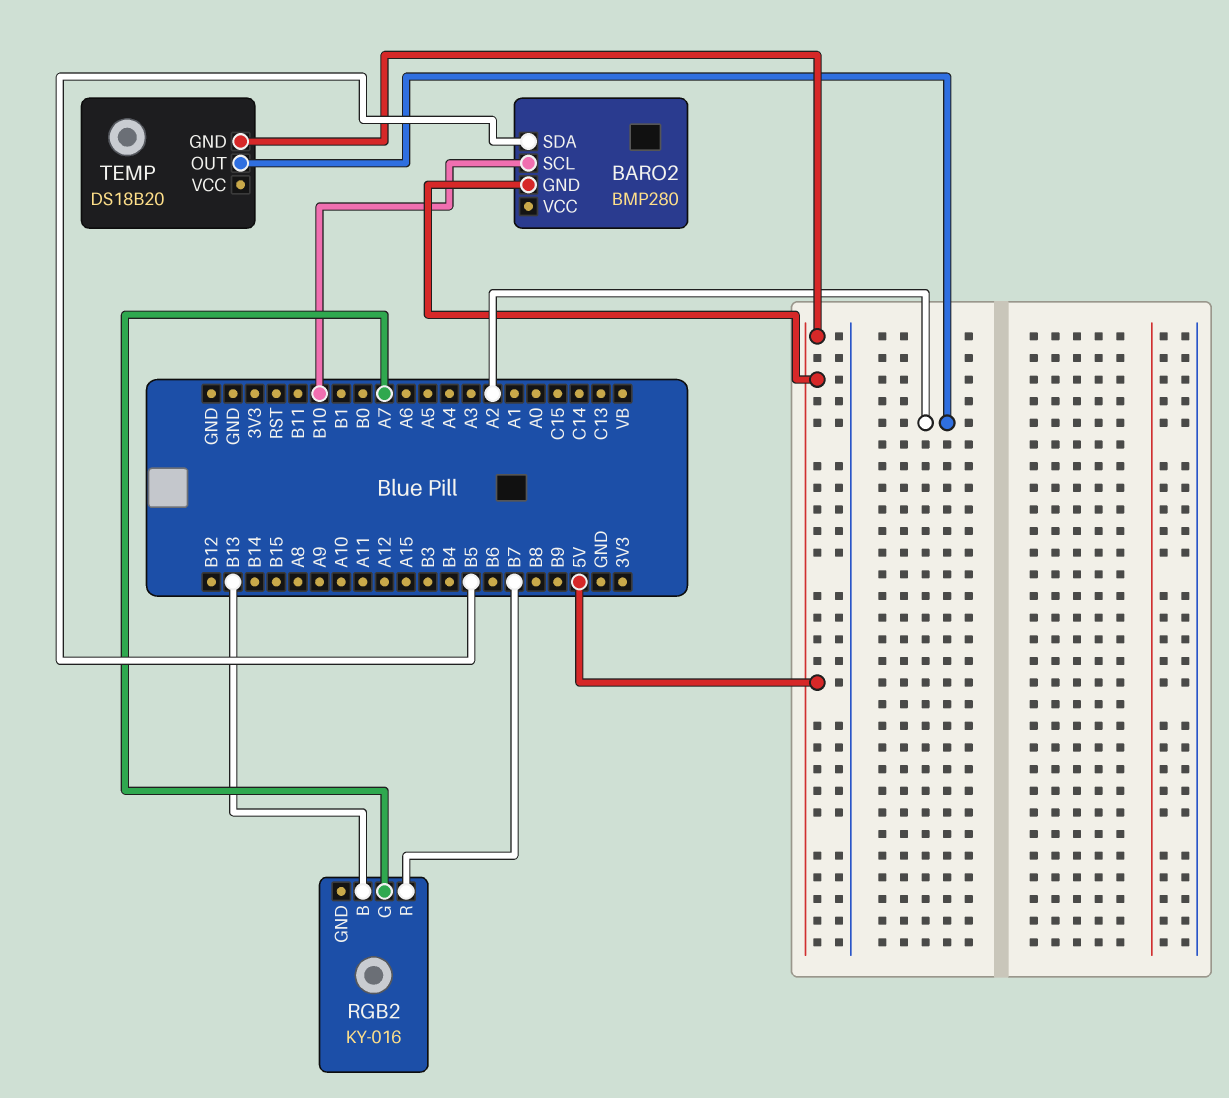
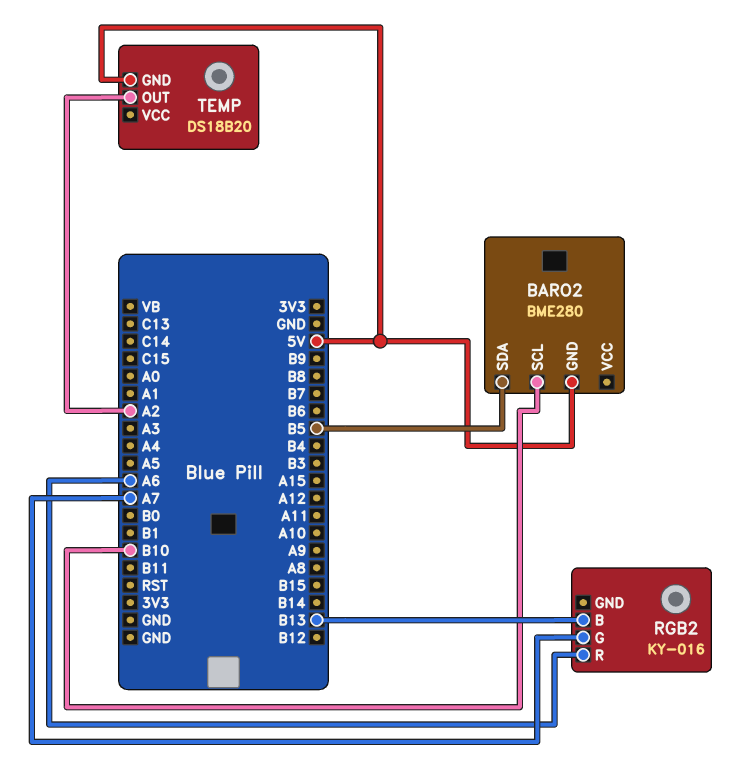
BARO2: BMP280 -> BME280
RGB2 pin R: B7 -> A6

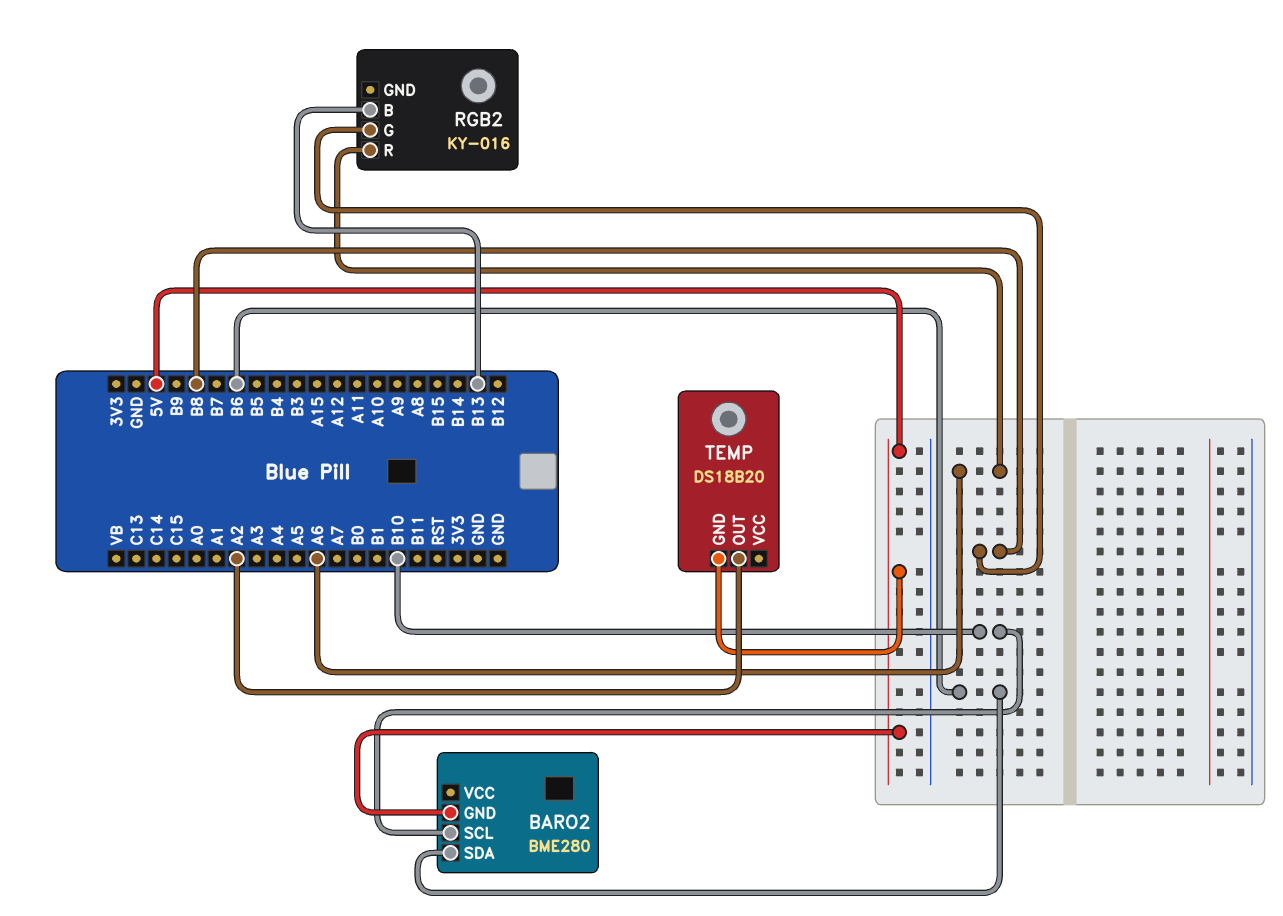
BARO2 pin SDA: B5 -> B6
RGB2 pin G: A7 -> B8

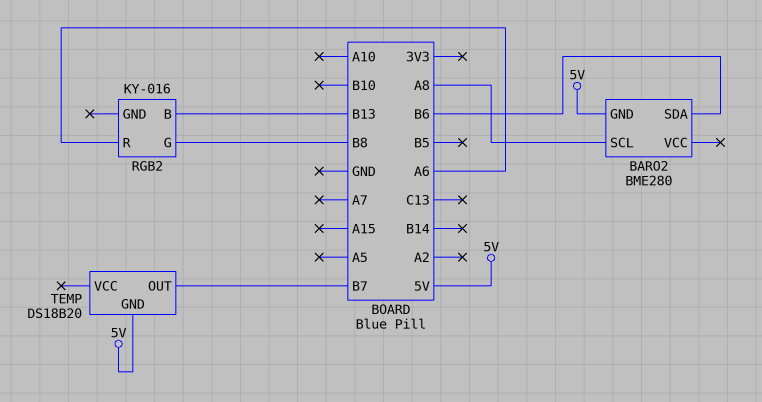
BARO2 pin SCL: B10 -> A8
TEMP pin OUT: A2 -> B7

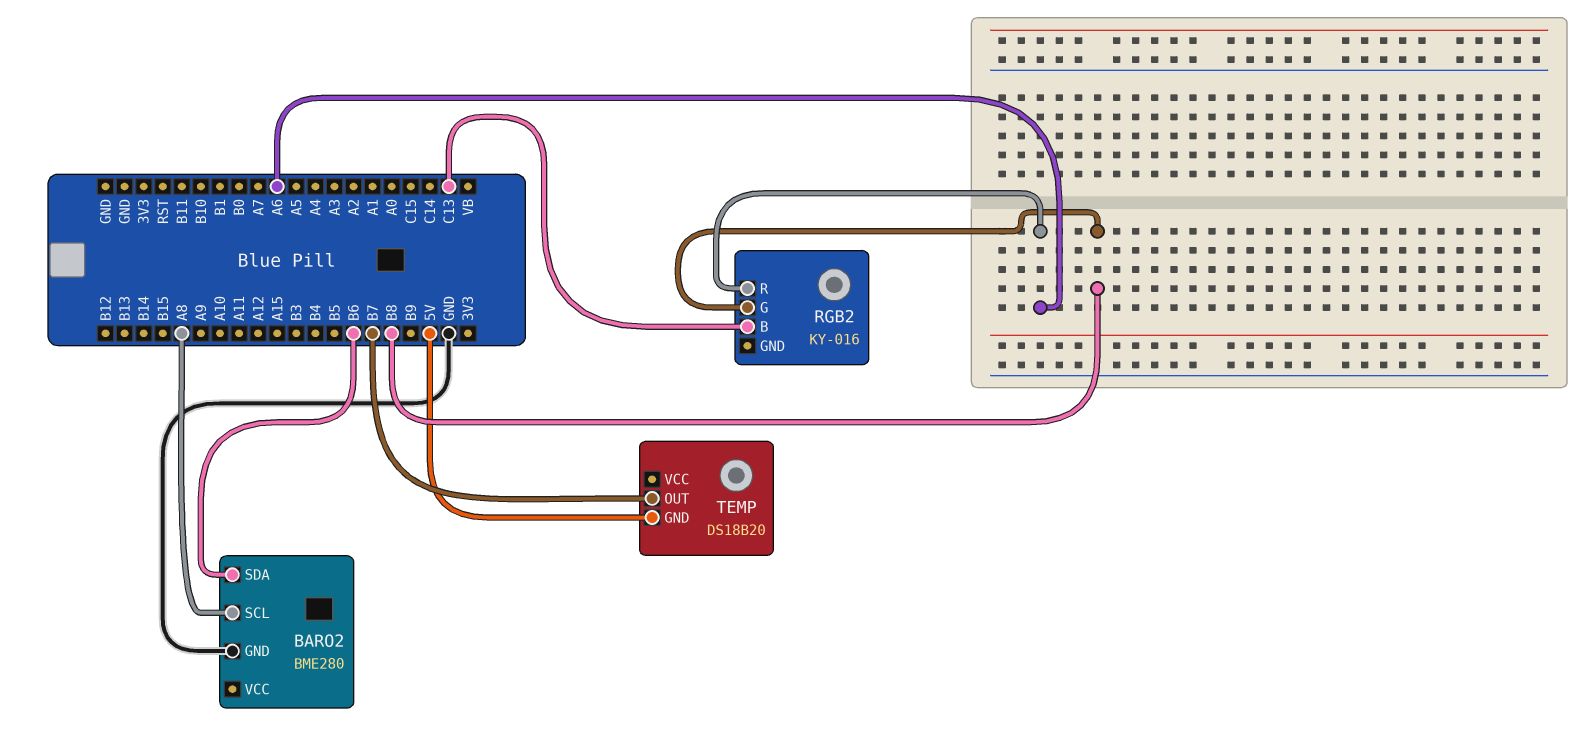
BARO2 pin GND: 5V -> GND
RGB2 pin B: B13 -> C13

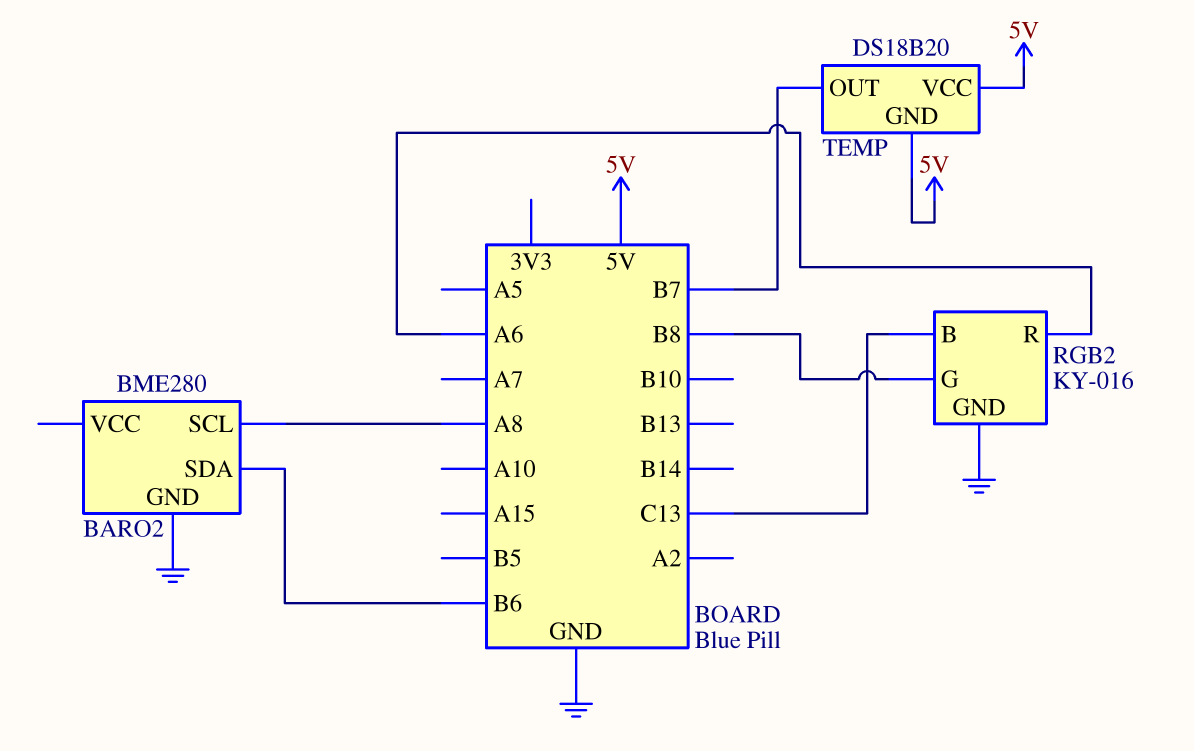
RGB2 pin GND: none -> GND
TEMP pin VCC: none -> 5V

